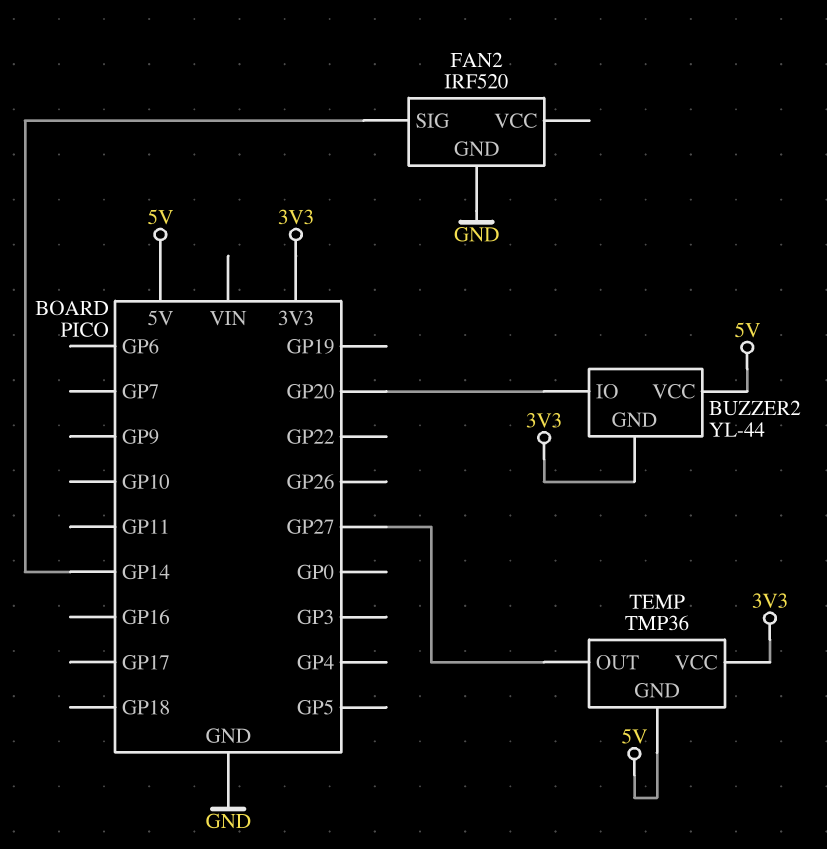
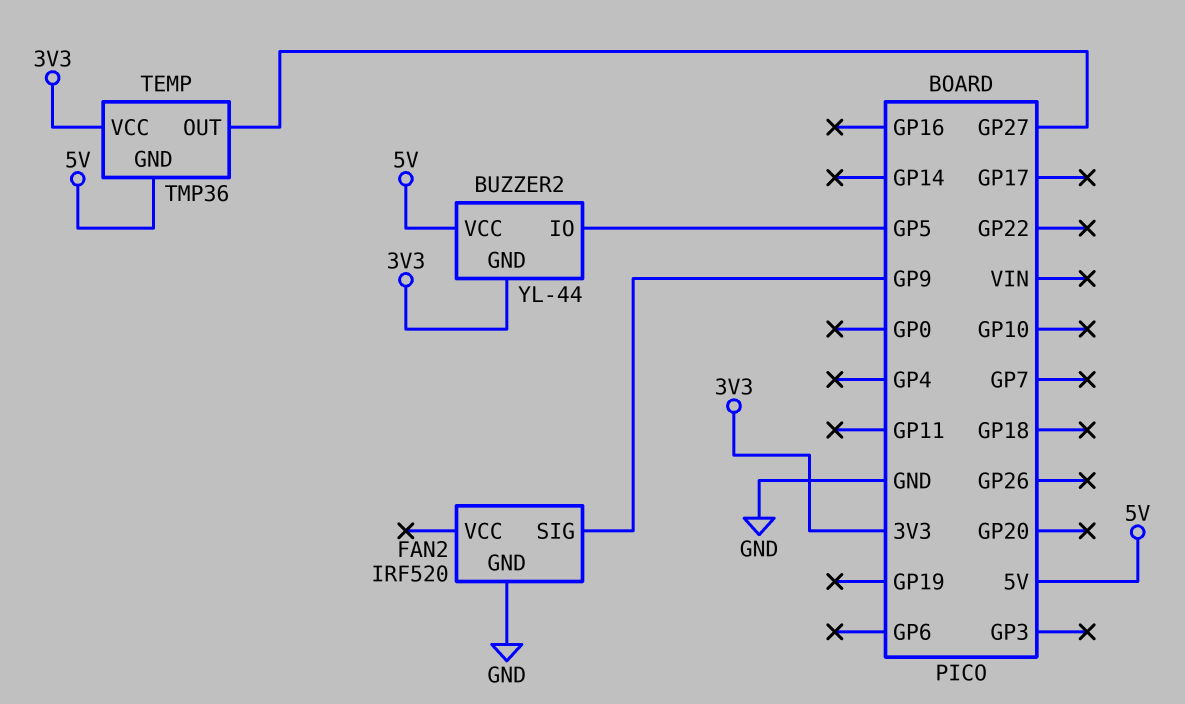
BUZZER2 pin IO: GP20 -> GP5
FAN2 pin SIG: GP14 -> GP9

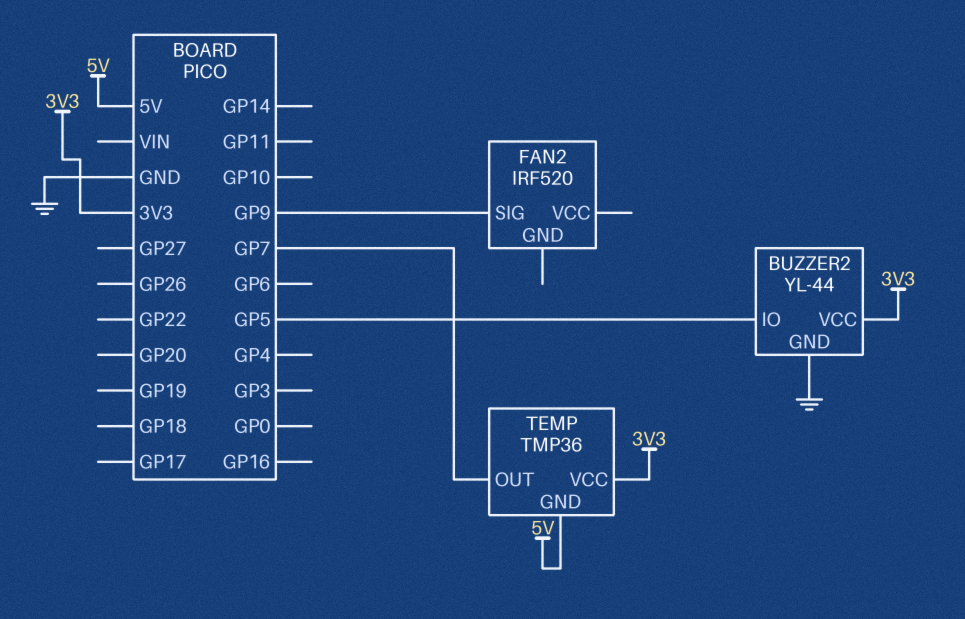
BUZZER2 pin GND: 3V3 -> GND
BUZZER2 pin VCC: 5V -> 3V3
FAN2 pin GND: GND -> none
TEMP pin OUT: GP27 -> GP7

